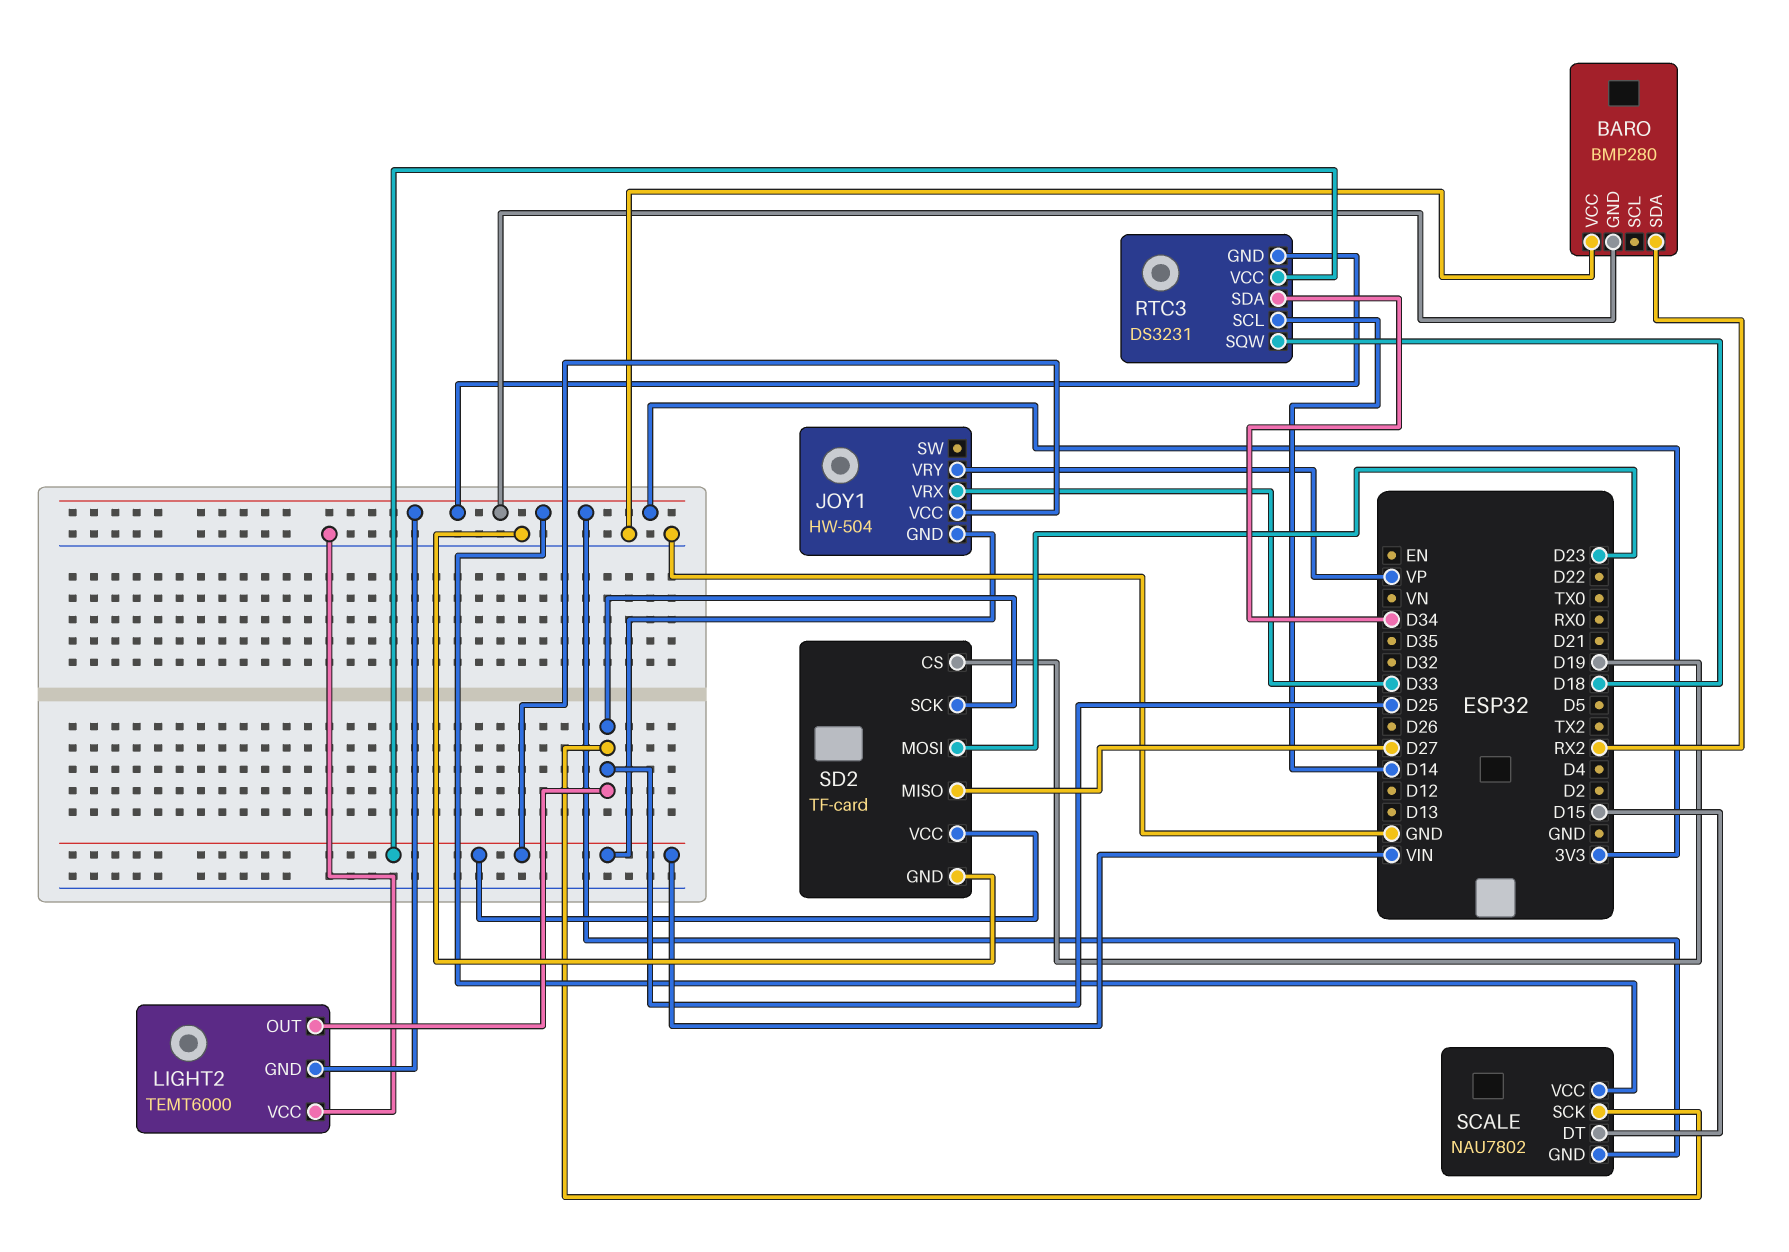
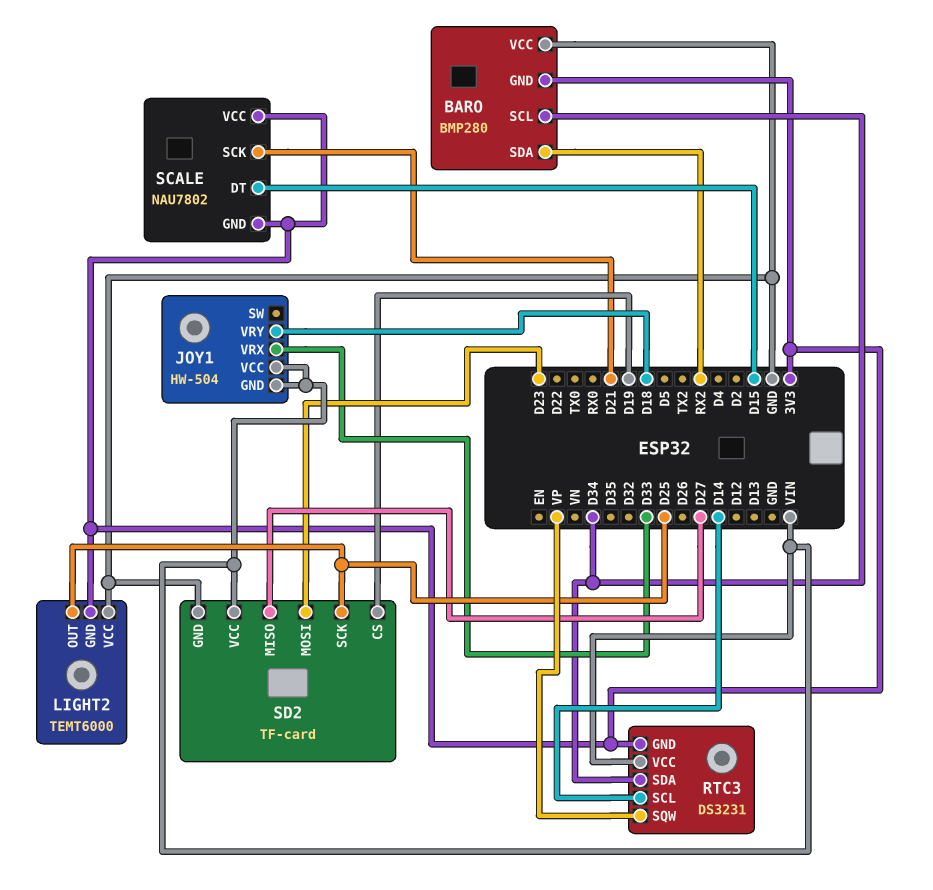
BARO pin SCL: none -> D34
JOY1 pin VRY: VP -> D18
RTC3 pin SQW: D18 -> VP
SCALE pin SCK: D25 -> D21

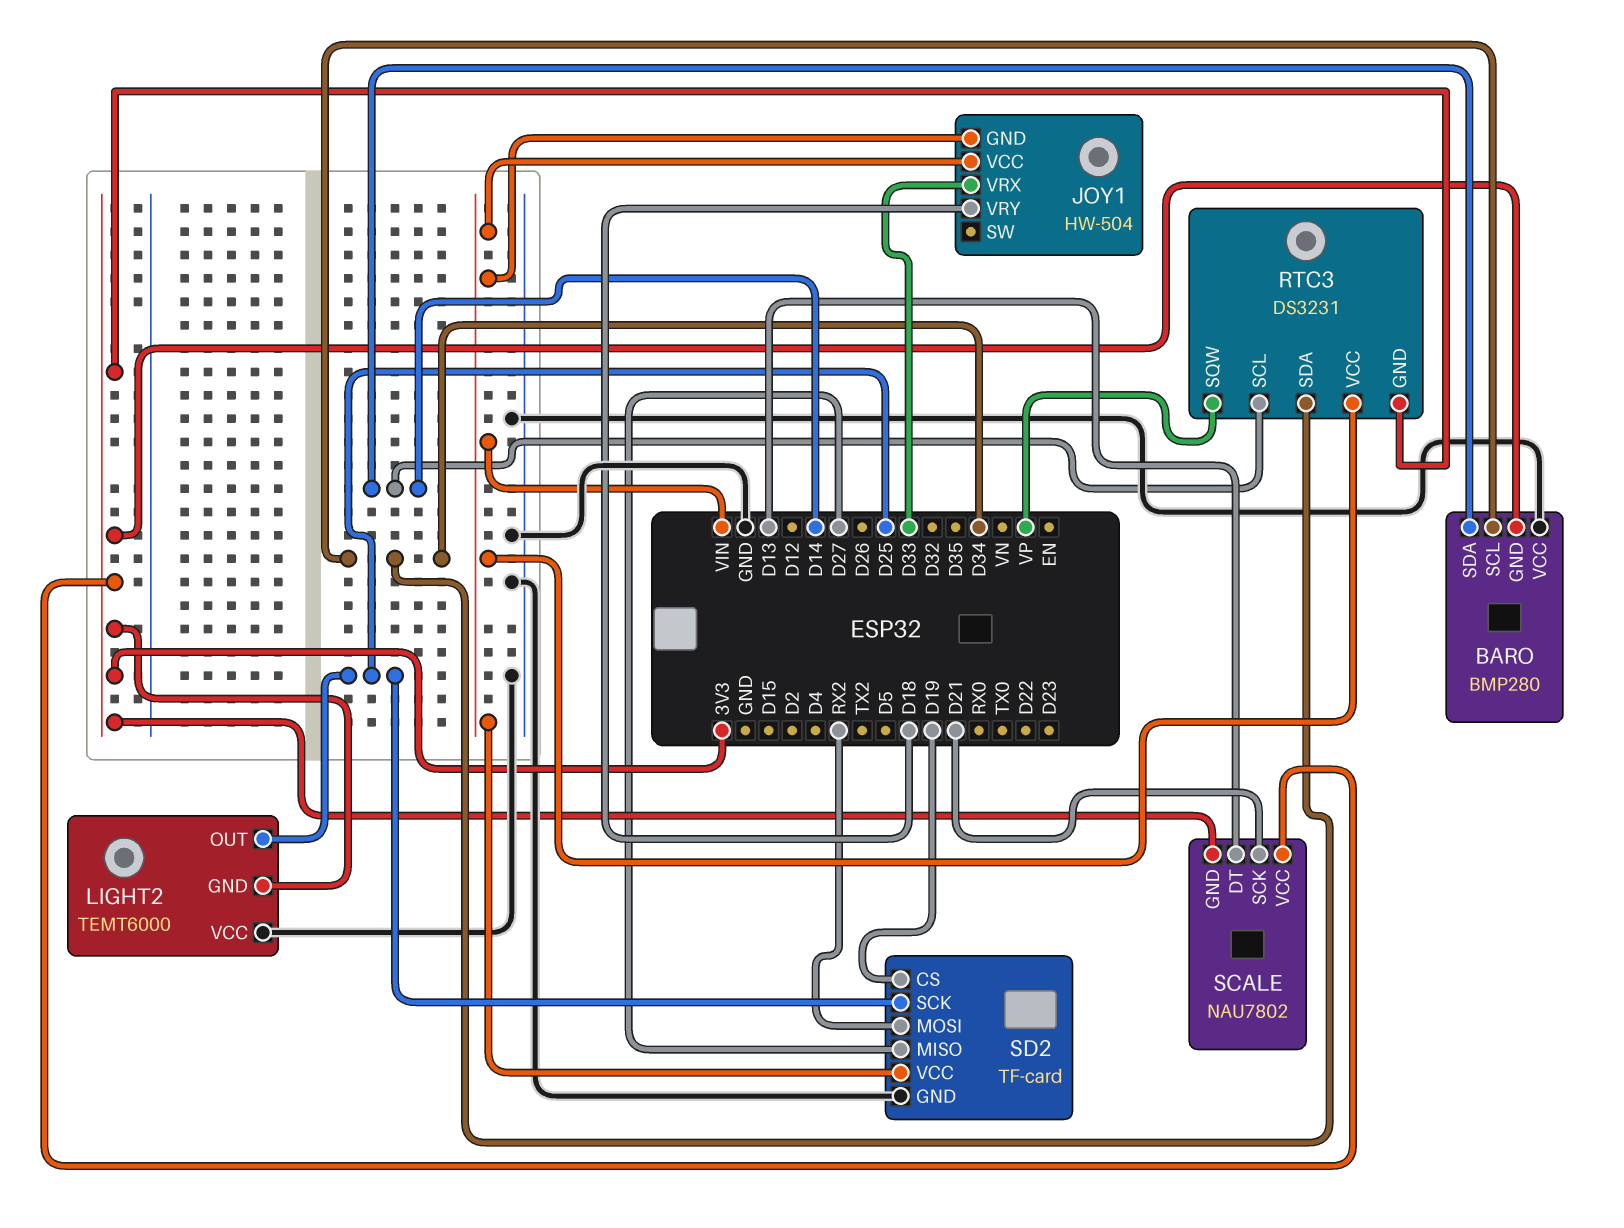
BARO pin SDA: RX2 -> D14
SCALE pin DT: D15 -> D13
SD2 pin MOSI: D23 -> RX2

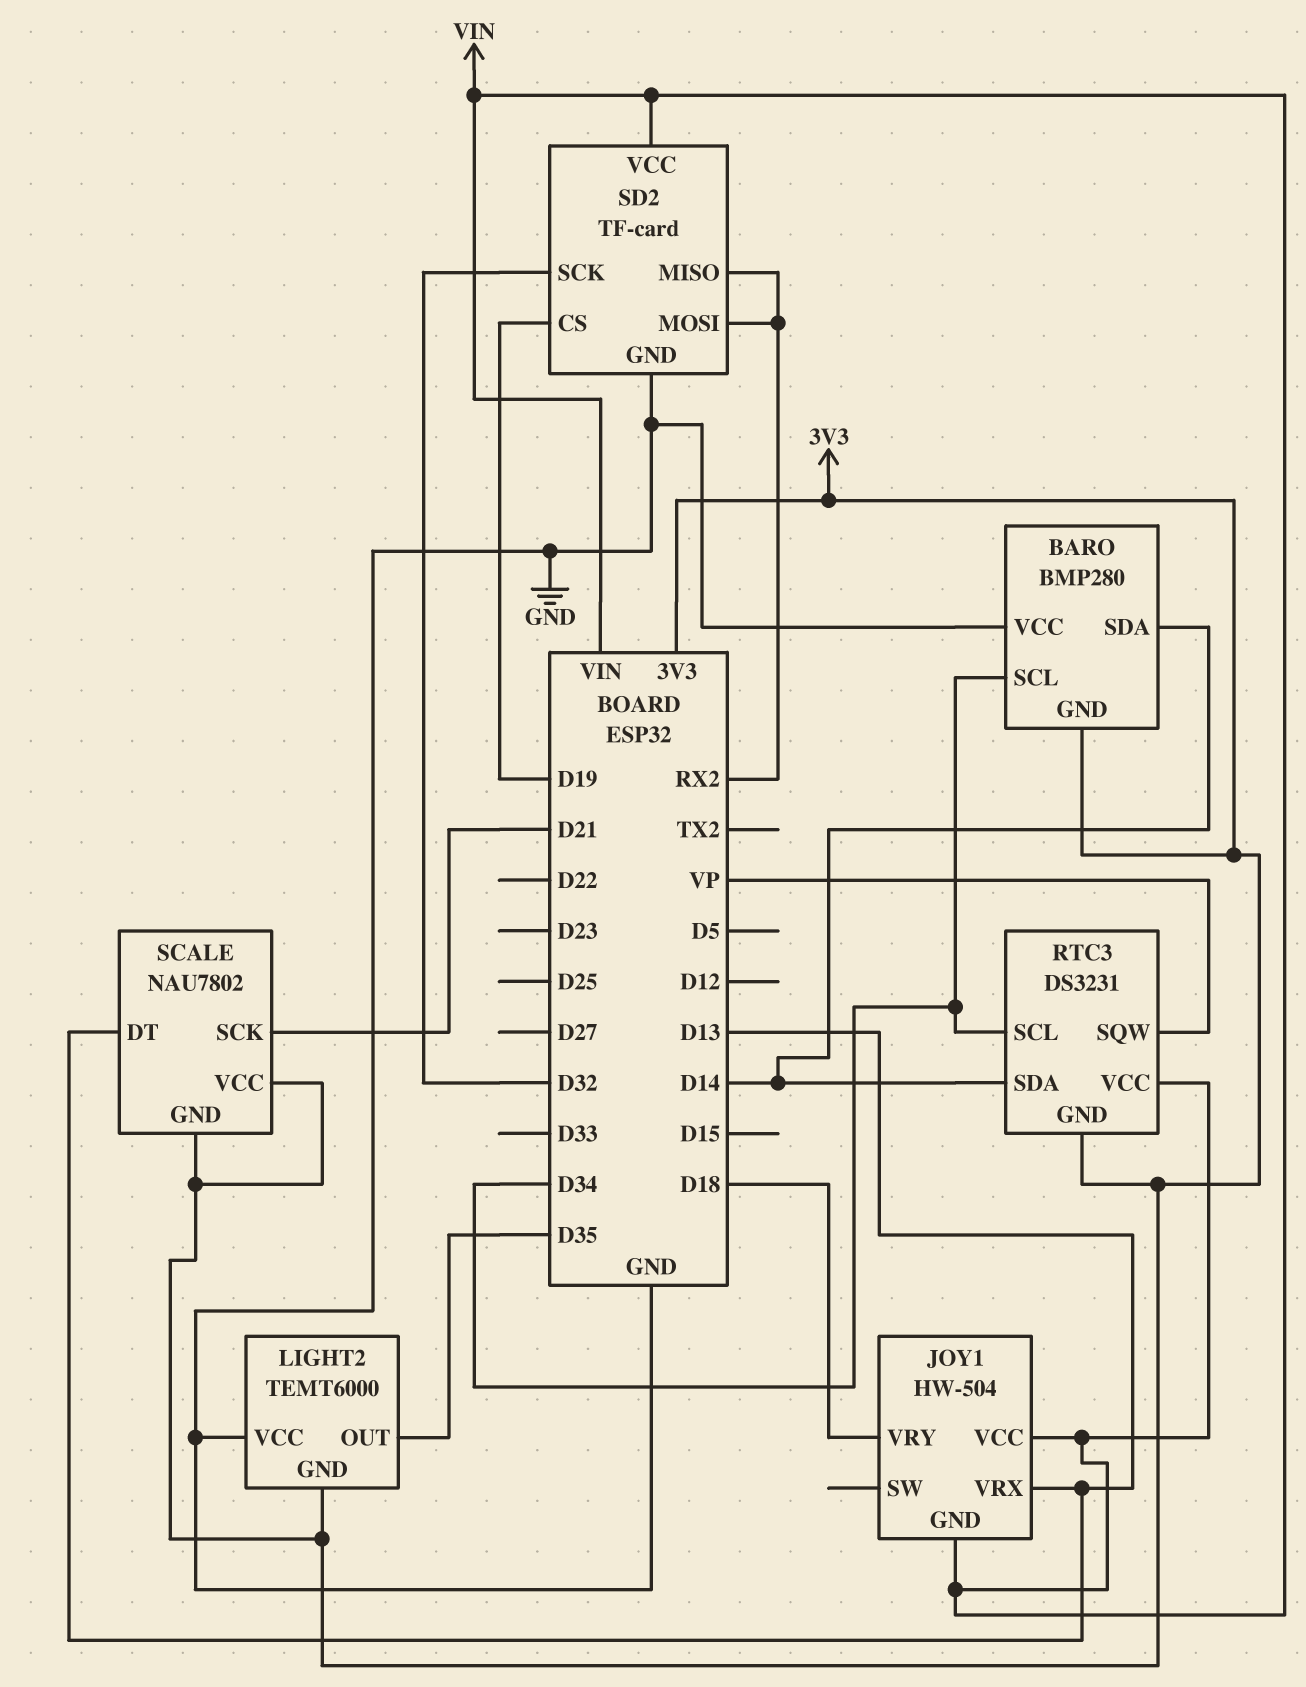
JOY1 pin VRX: D33 -> D13
LIGHT2 pin OUT: D25 -> D35
RTC3 pin SCL: D14 -> D34
RTC3 pin SDA: D34 -> D14
SD2 pin MISO: D27 -> RX2
SD2 pin SCK: D25 -> D32

